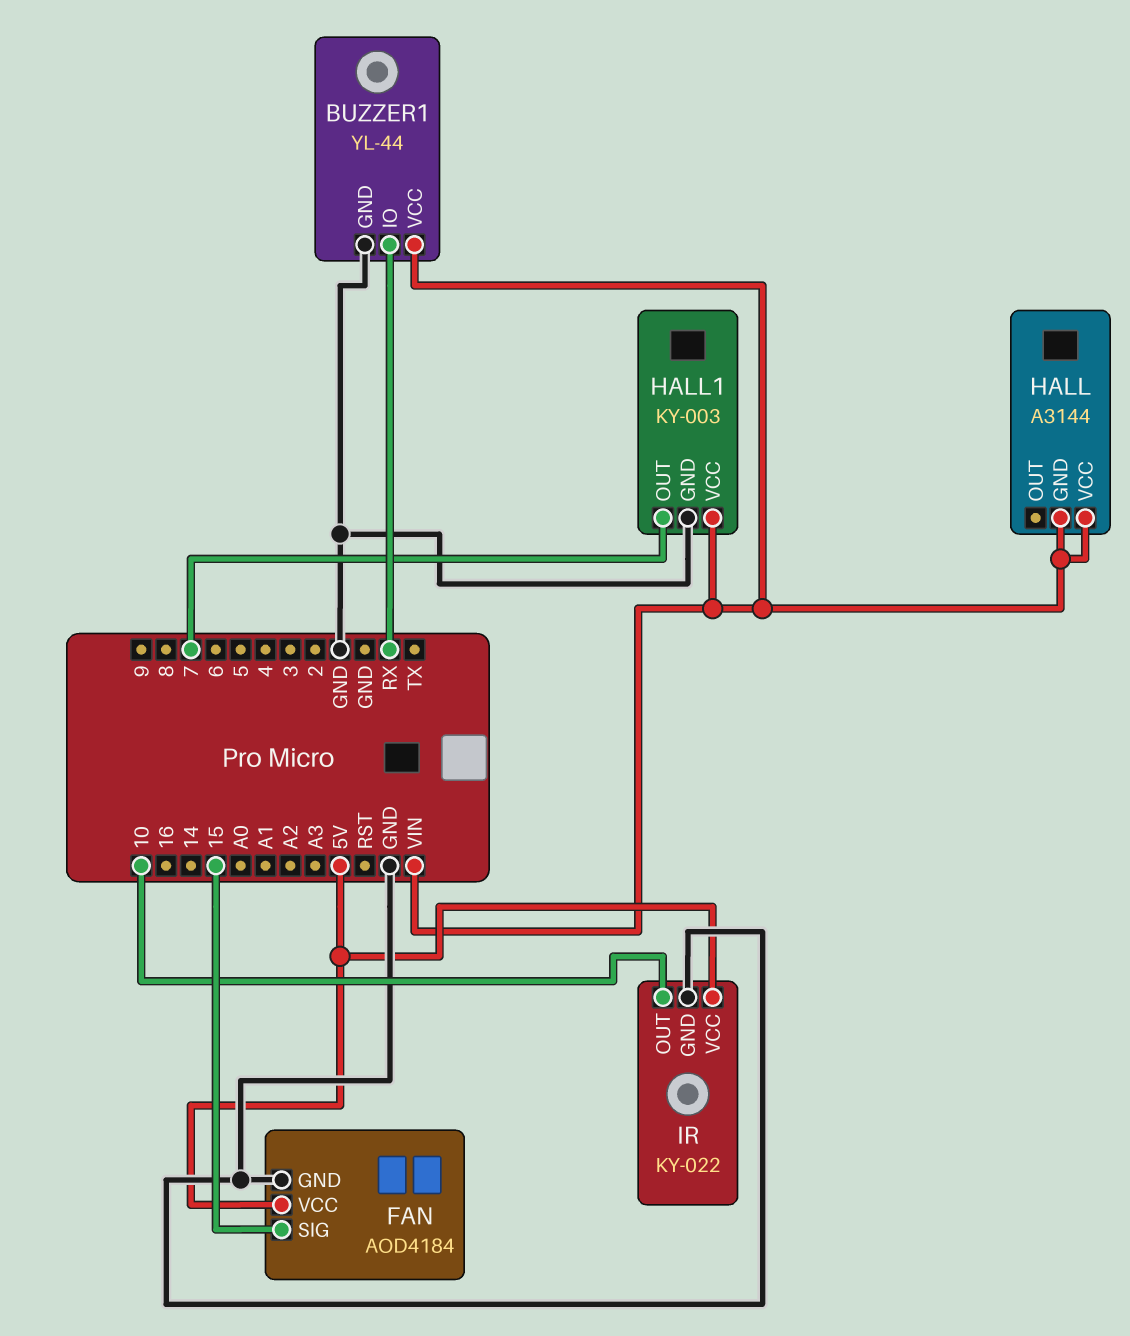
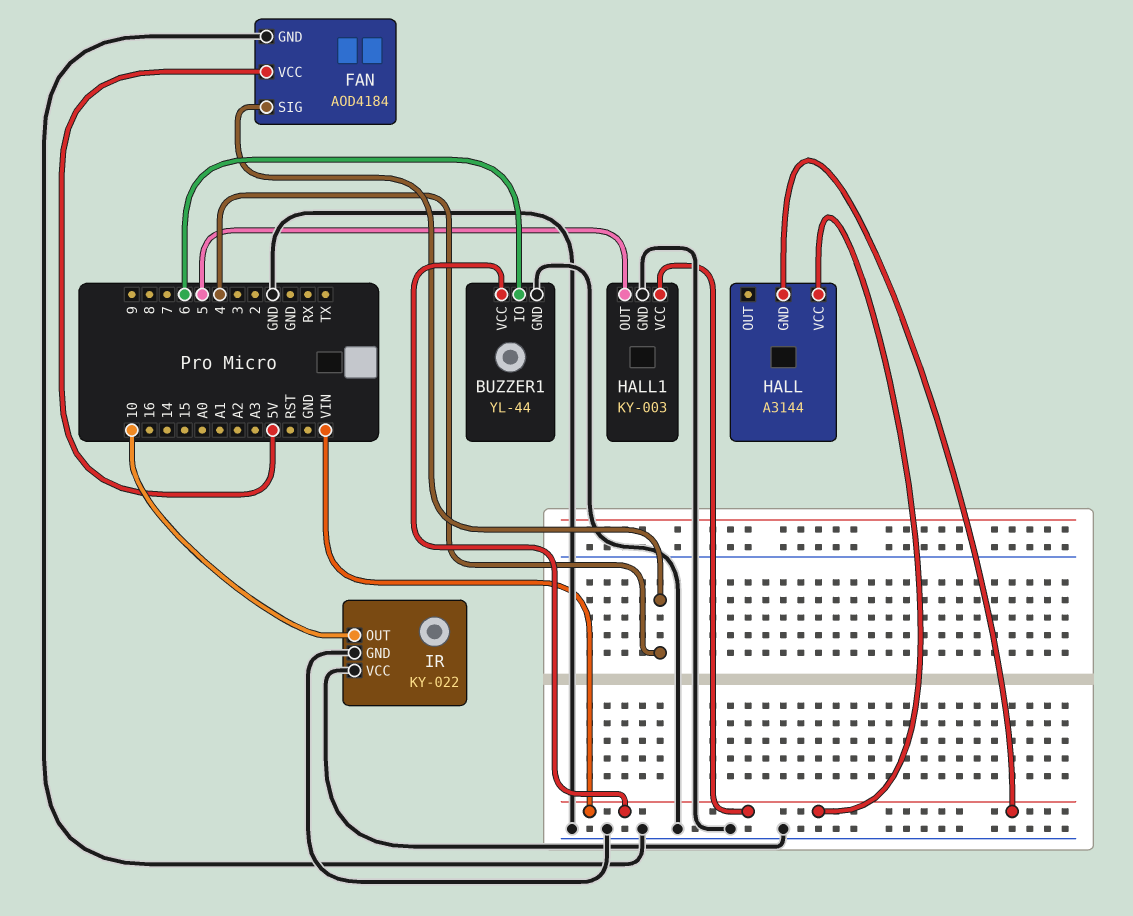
BUZZER1 pin IO: RX -> 6
FAN pin SIG: 15 -> 4
HALL1 pin OUT: 7 -> 5
IR pin VCC: 5V -> GND

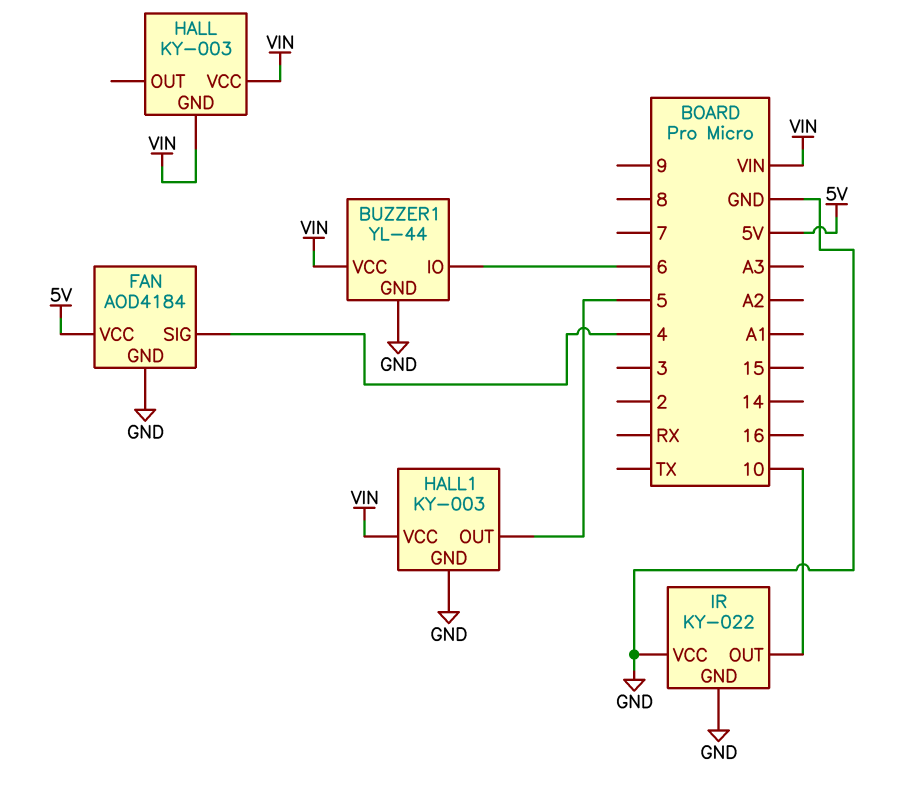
HALL: A3144 -> KY-003

